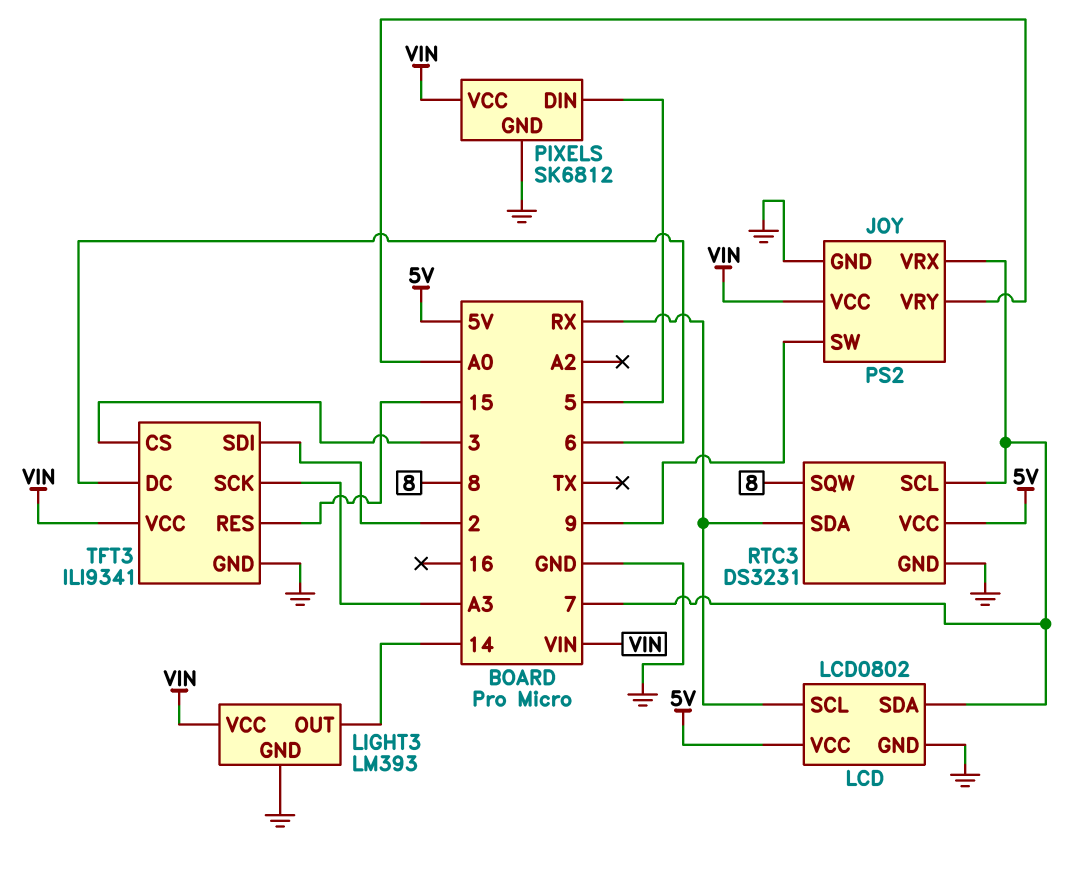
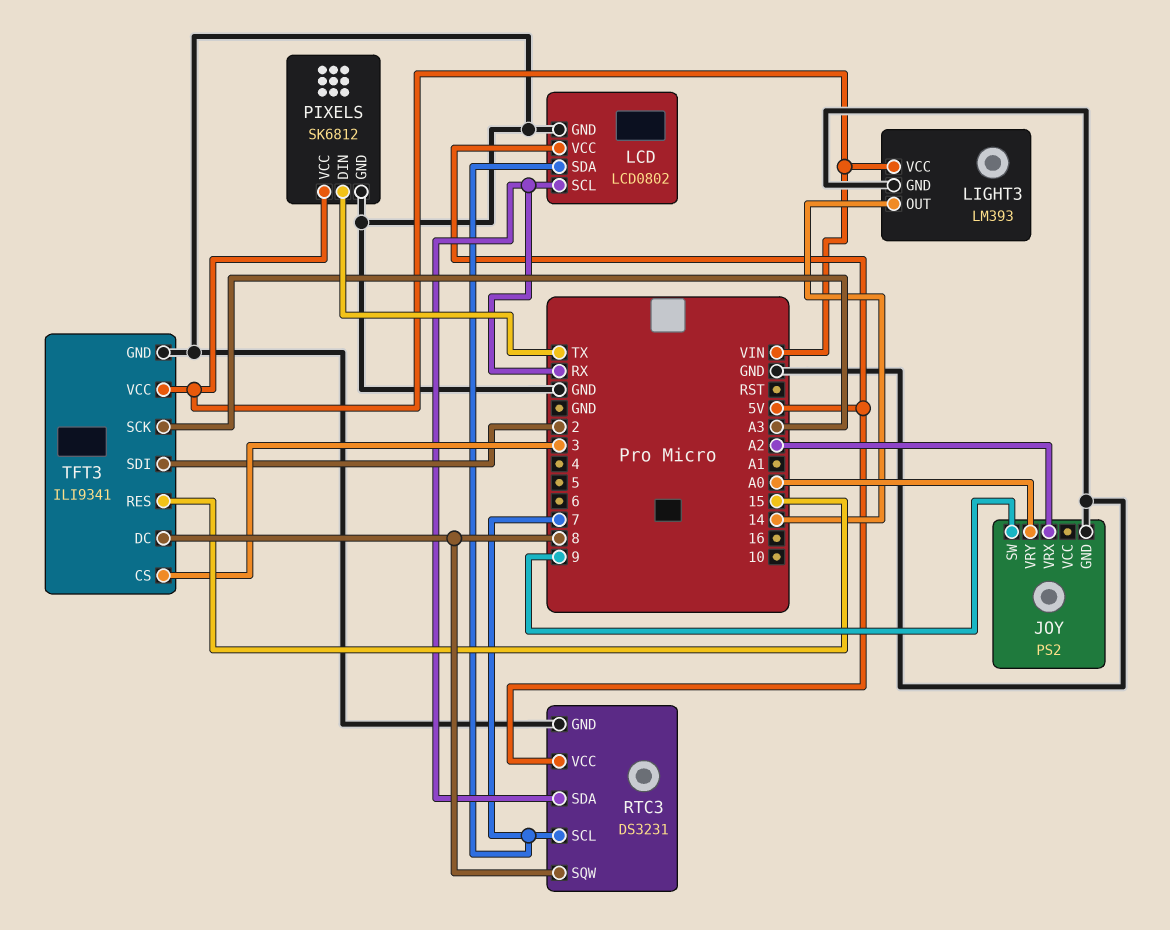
JOY pin VCC: VIN -> none
JOY pin VRX: 7 -> A2
PIXELS pin DIN: 5 -> TX
TFT3 pin DC: 6 -> 8

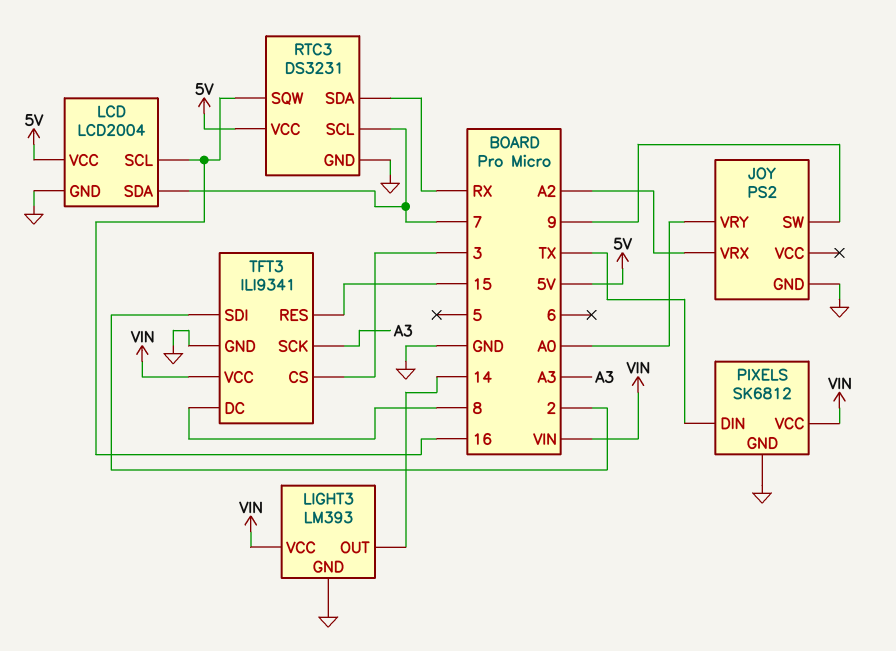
LCD: LCD0802 -> LCD2004
LCD pin SCL: RX -> 16
RTC3 pin SQW: 8 -> 16

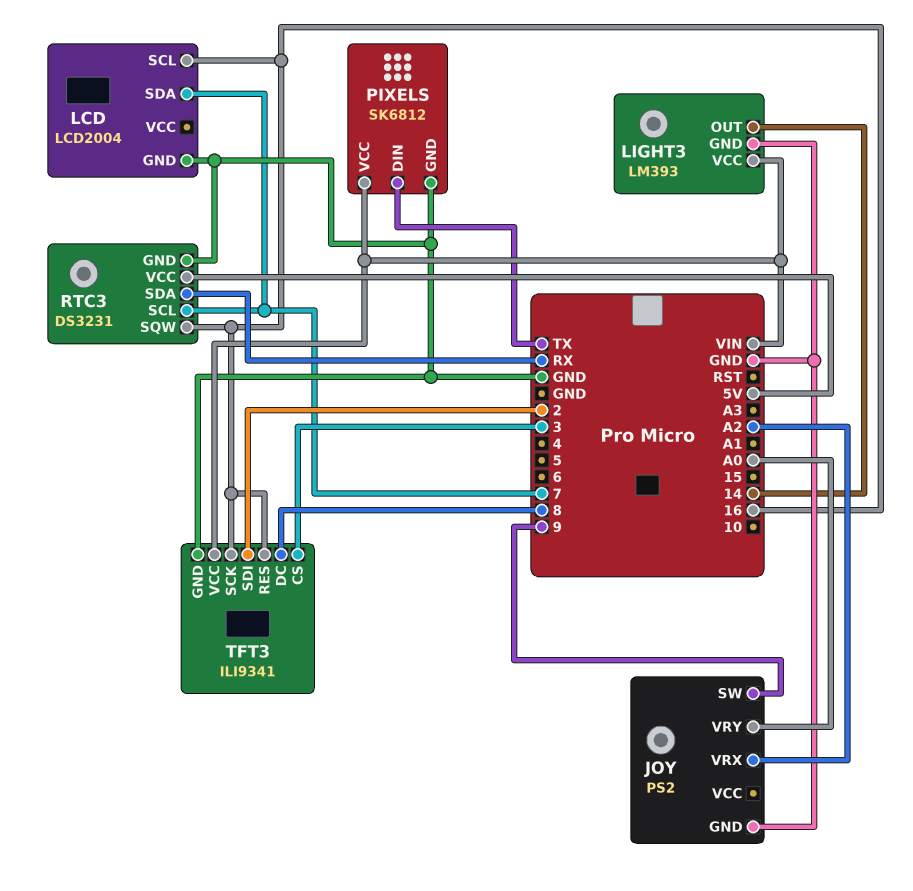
LCD pin VCC: 5V -> none
TFT3 pin RES: 15 -> 16
TFT3 pin SCK: A3 -> 16

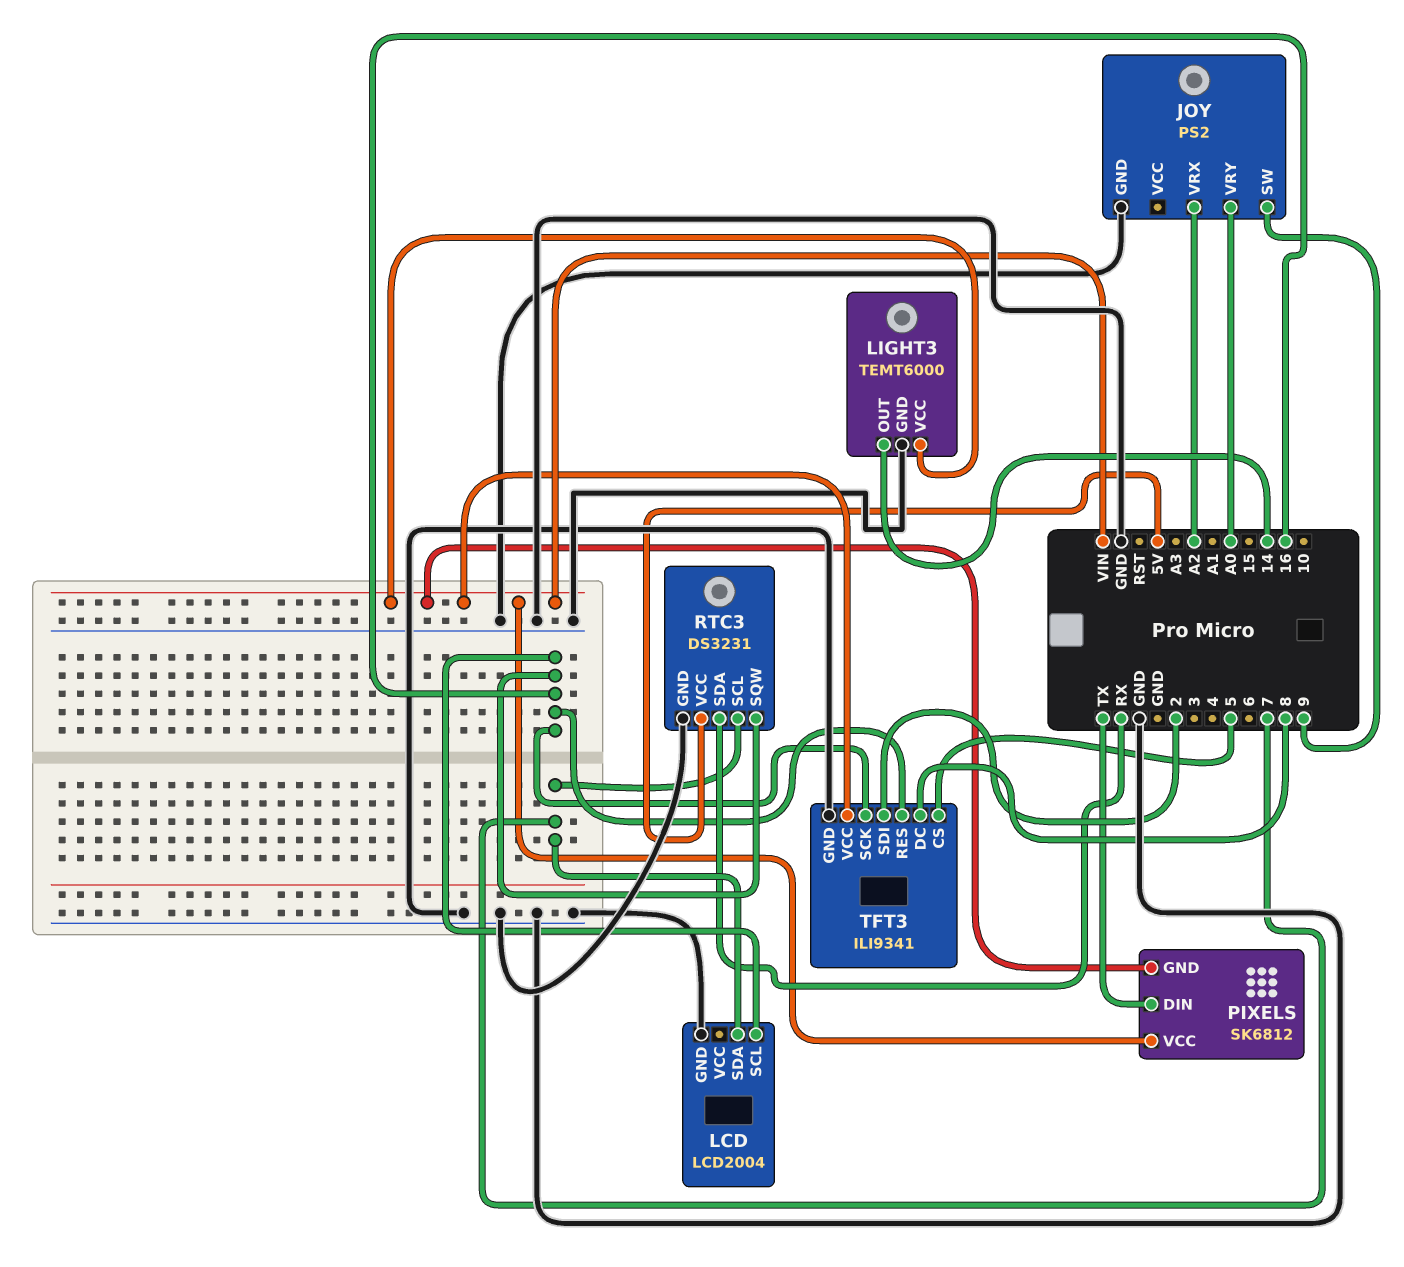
LIGHT3: LM393 -> TEMT6000
PIXELS pin GND: GND -> VIN
TFT3 pin CS: 3 -> 5

